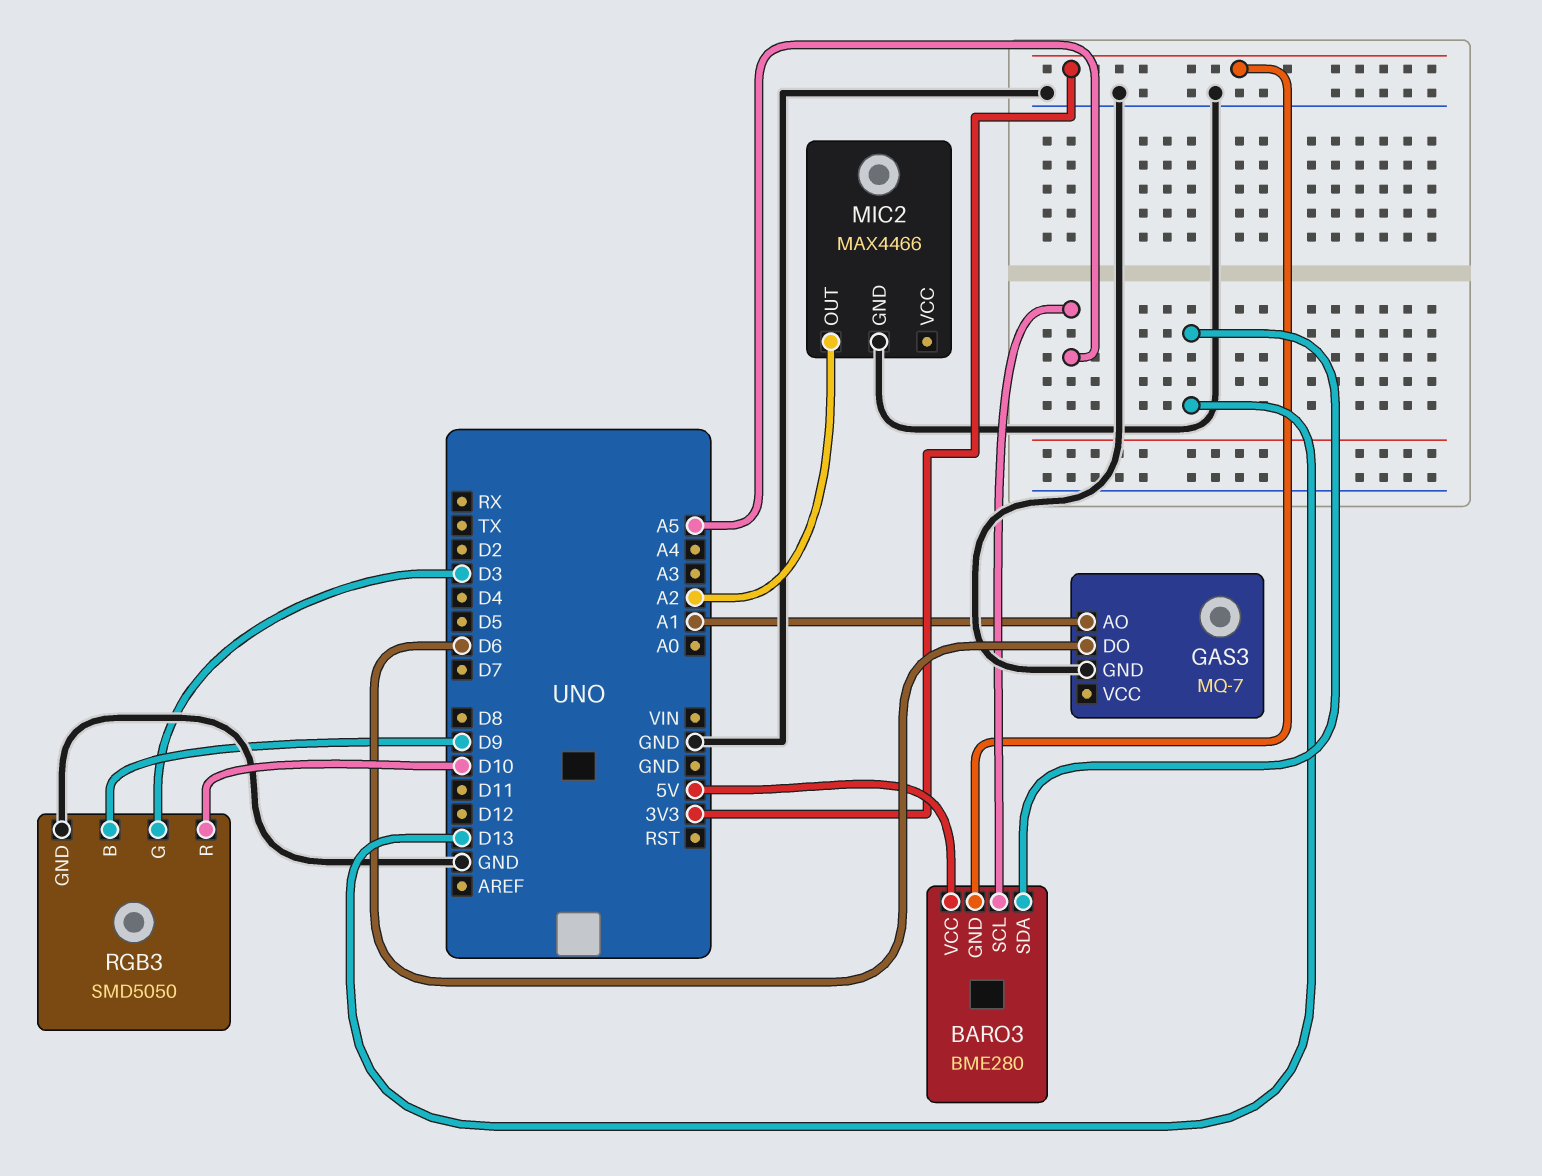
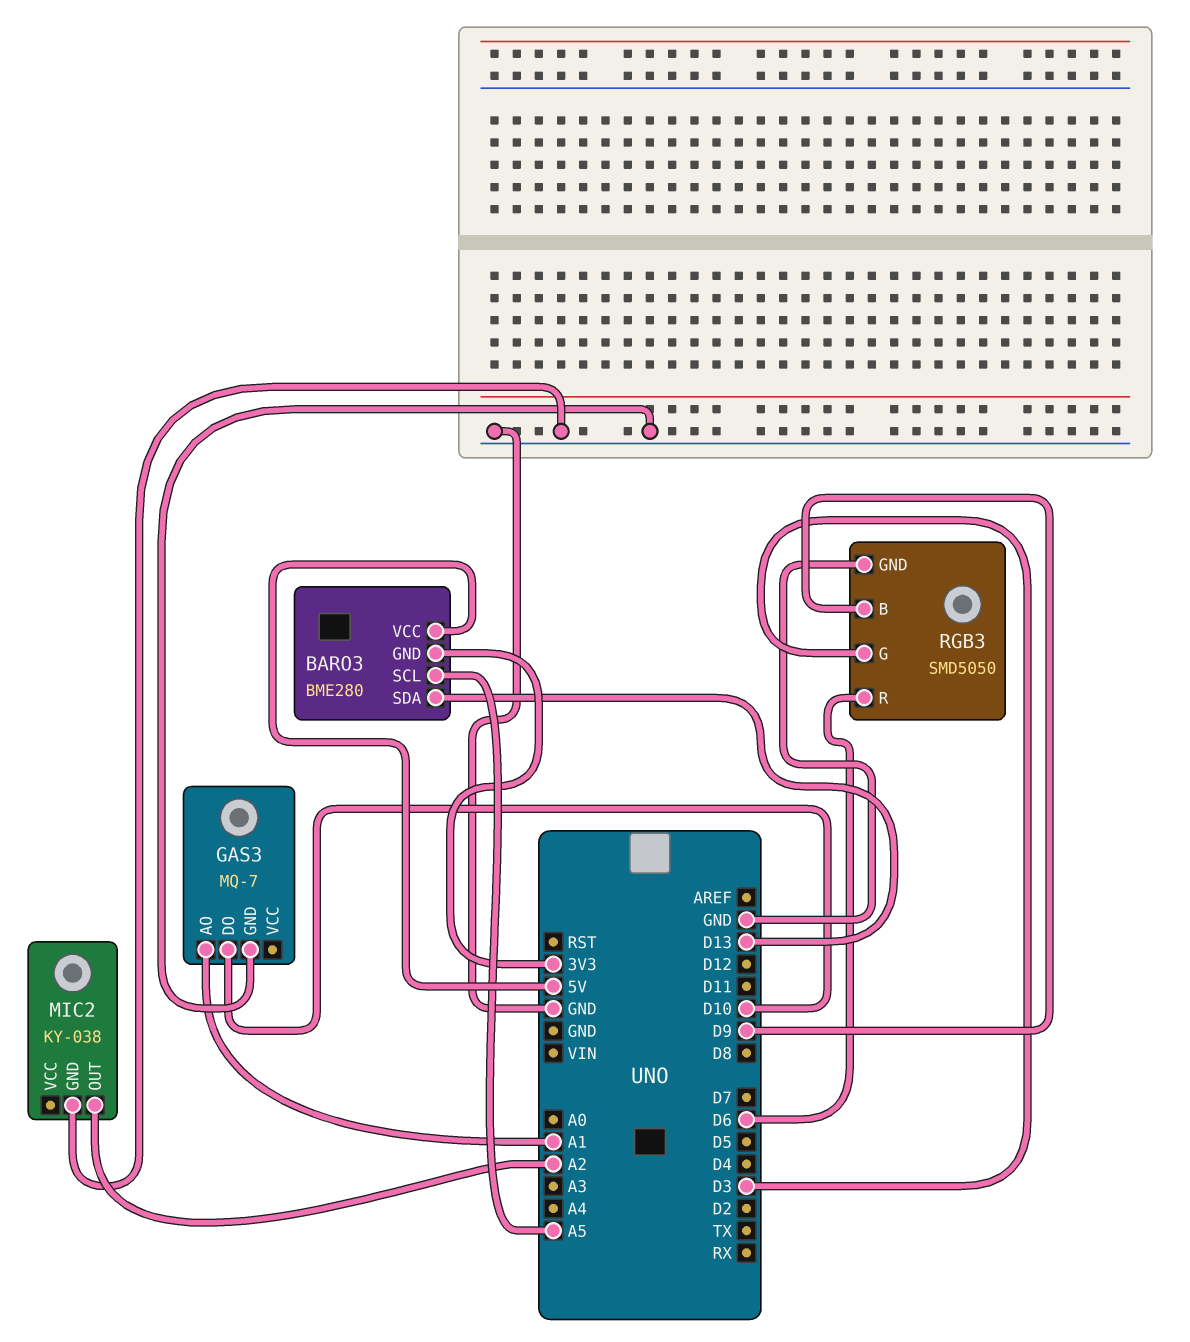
GAS3 pin DO: D6 -> D10
MIC2: MAX4466 -> KY-038
RGB3 pin R: D10 -> D6

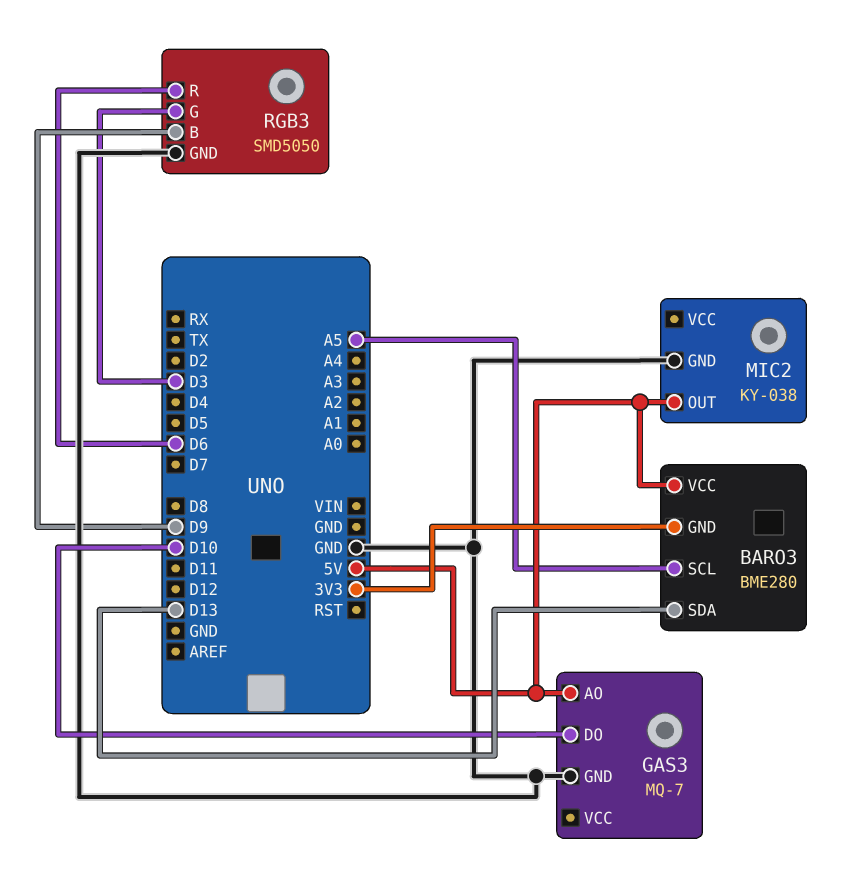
GAS3 pin AO: A1 -> 5V
MIC2 pin OUT: A2 -> 5V

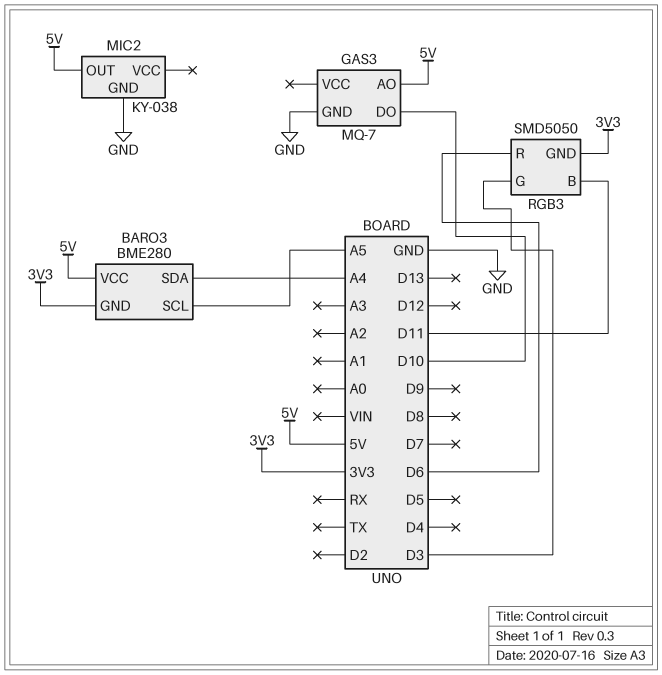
BARO3 pin SDA: D13 -> A4
RGB3 pin B: D9 -> D11
RGB3 pin GND: GND -> 3V3

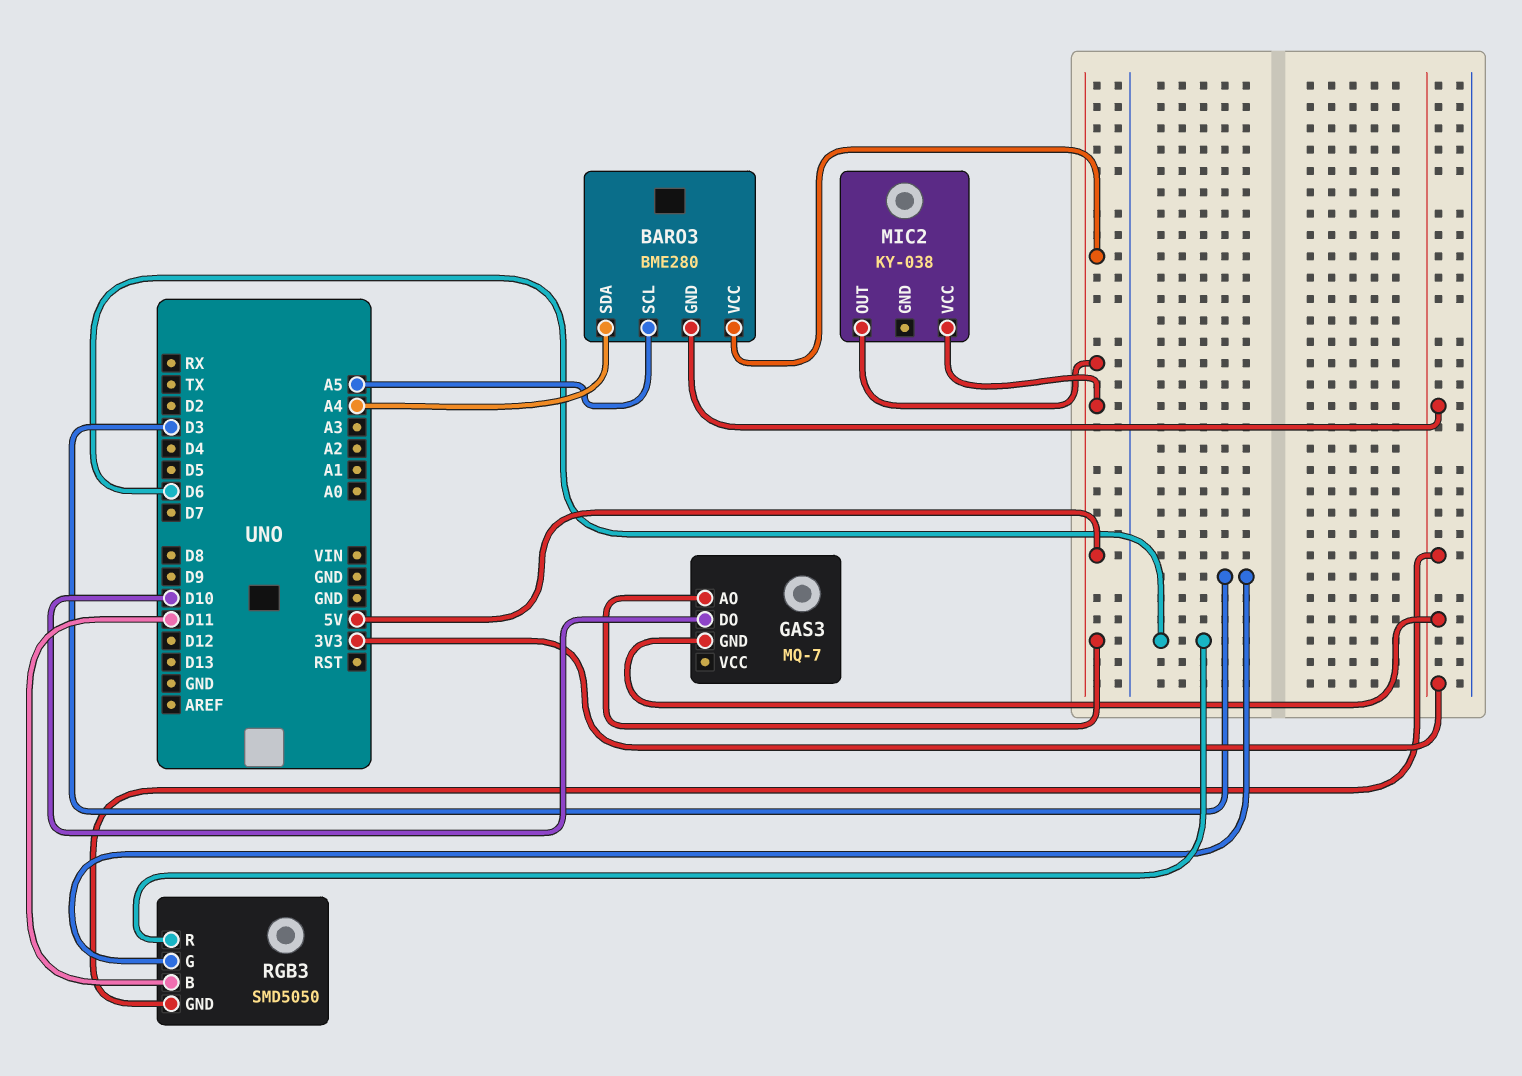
GAS3 pin GND: GND -> 3V3
MIC2 pin GND: GND -> none
MIC2 pin VCC: none -> 5V

